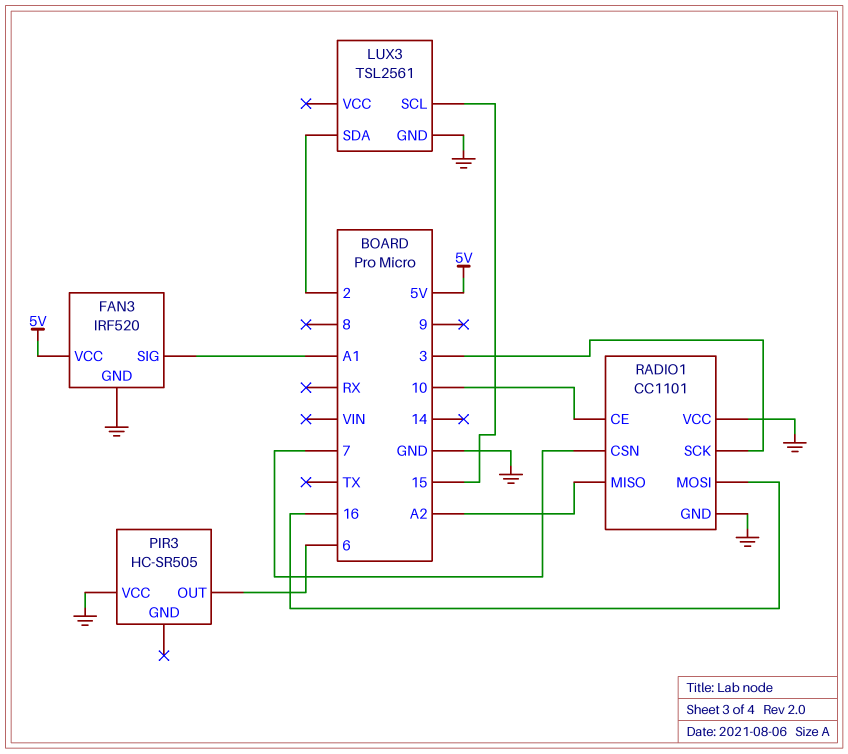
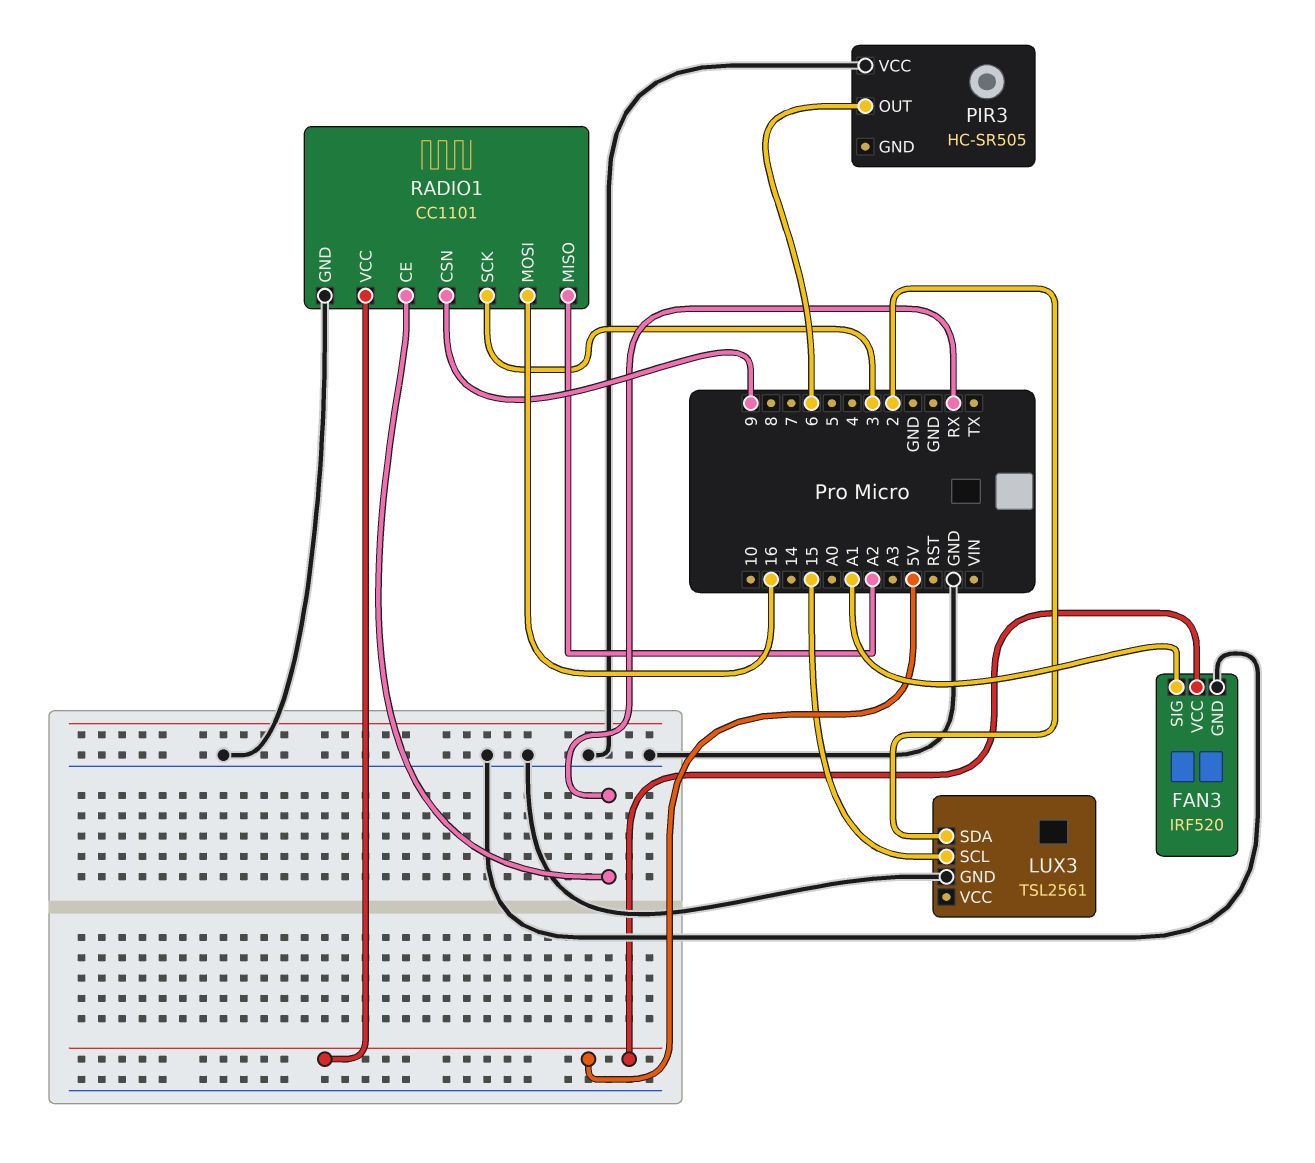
RADIO1 pin CE: 10 -> RX
RADIO1 pin CSN: 7 -> 9
RADIO1 pin VCC: GND -> 5V

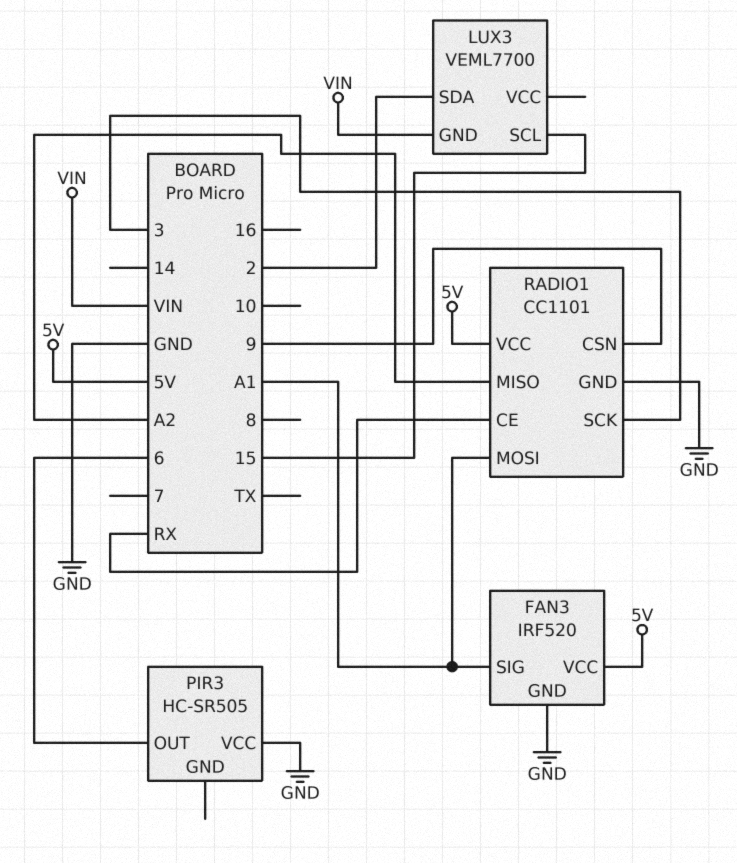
LUX3: TSL2561 -> VEML7700
LUX3 pin GND: GND -> VIN
RADIO1 pin MOSI: 16 -> A1

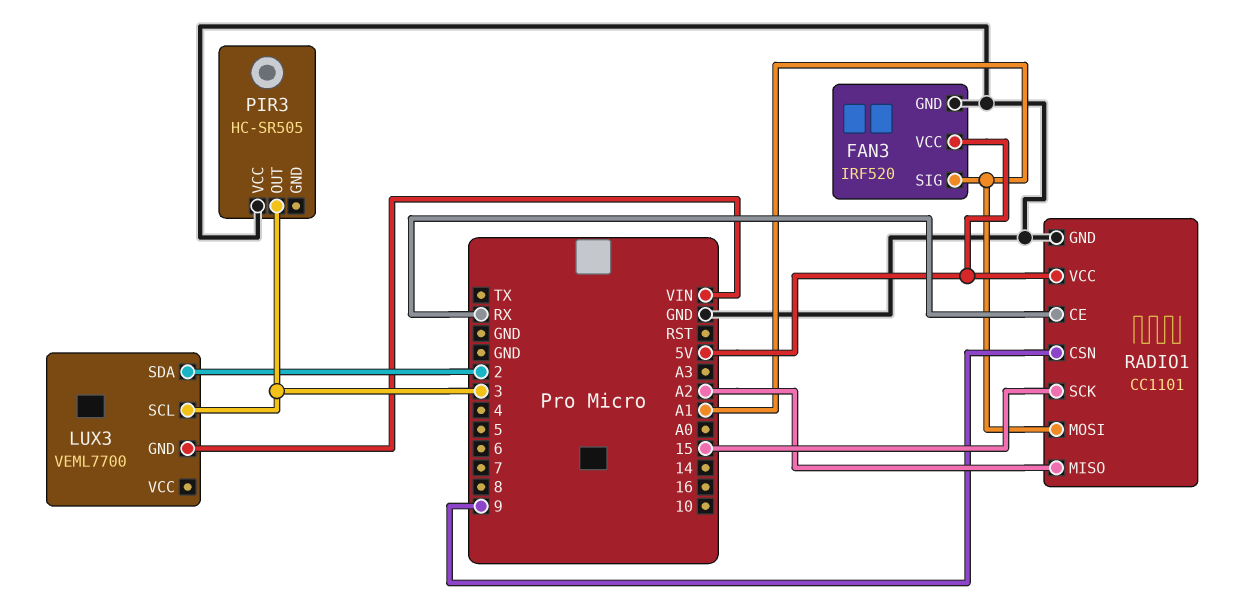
LUX3 pin SCL: 15 -> 3
PIR3 pin OUT: 6 -> 3
RADIO1 pin SCK: 3 -> 15

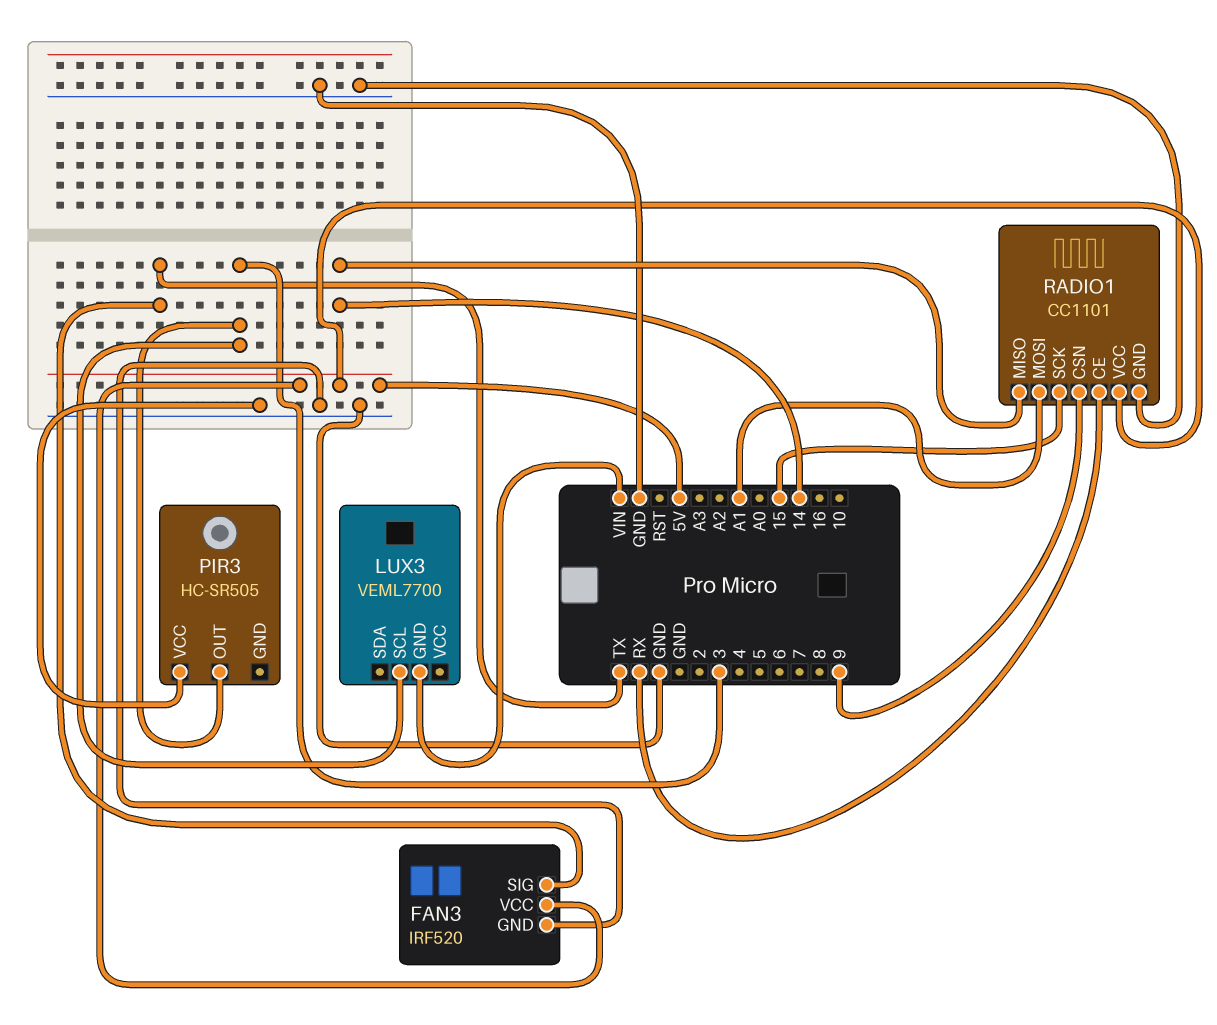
FAN3 pin SIG: A1 -> TX
LUX3 pin SDA: 2 -> none
RADIO1 pin MISO: A2 -> 14

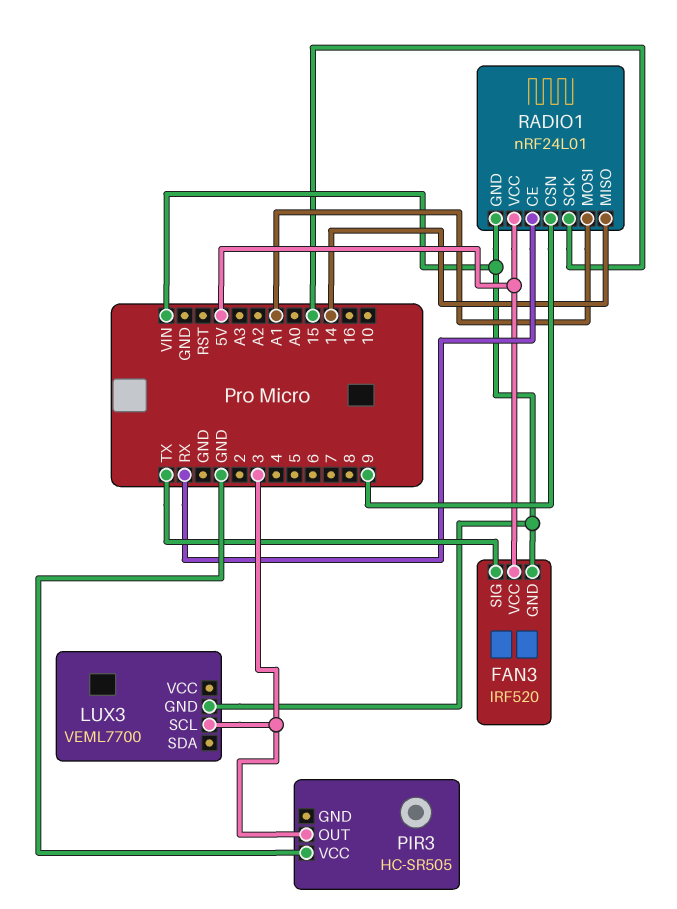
FAN3 pin GND: GND -> VIN
RADIO1: CC1101 -> nRF24L01
RADIO1 pin GND: GND -> VIN

